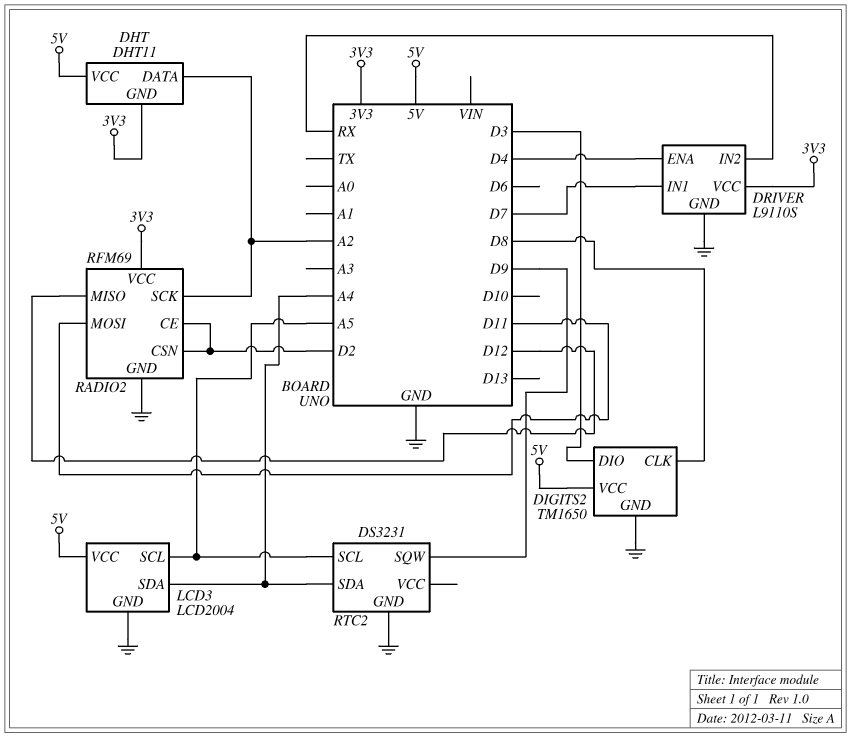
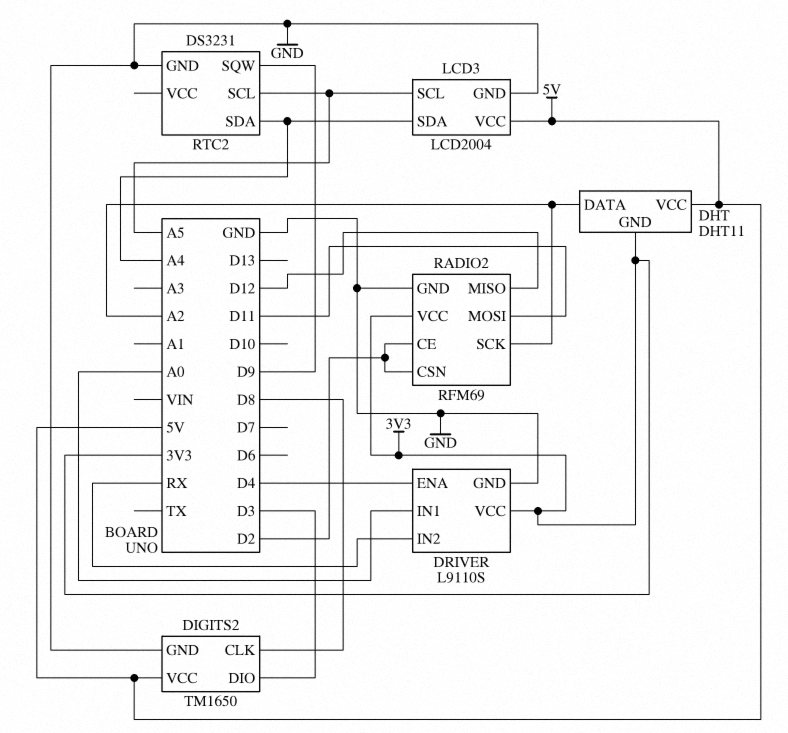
DRIVER pin IN1: D7 -> A0

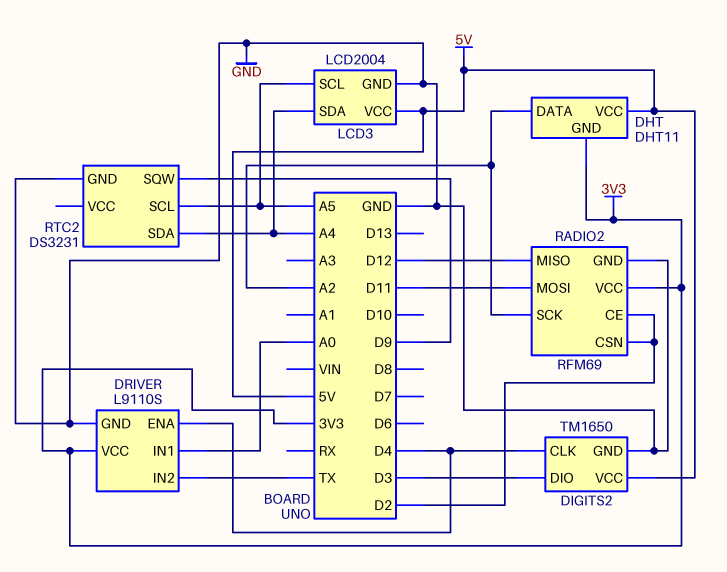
DIGITS2 pin CLK: D8 -> D4
DRIVER pin IN2: RX -> TX

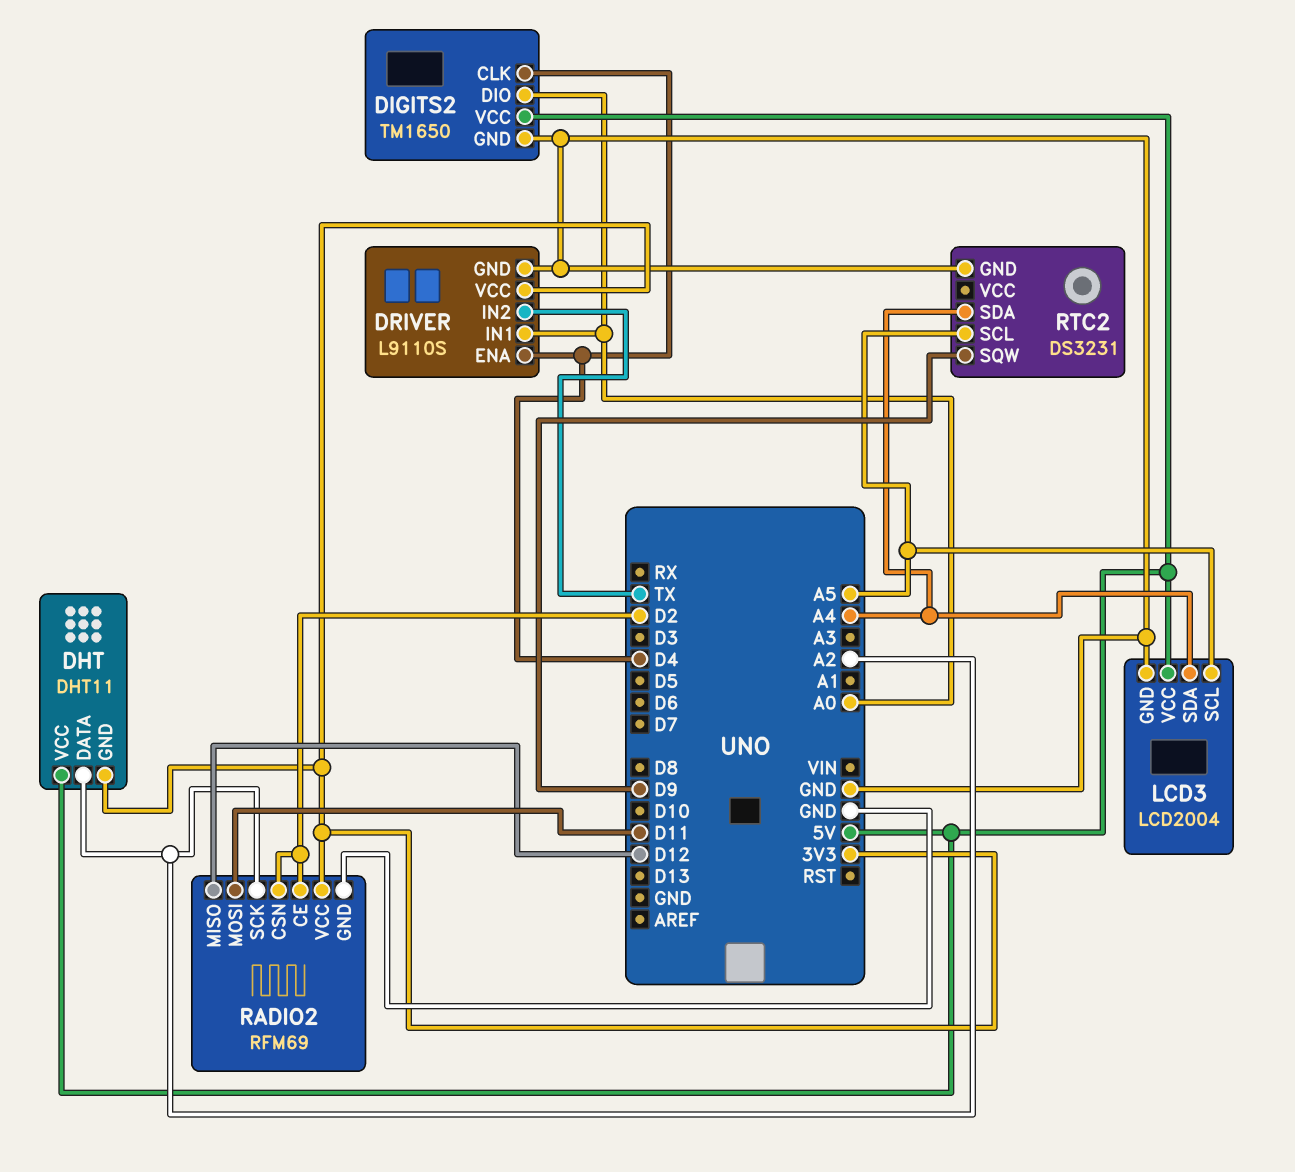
DIGITS2 pin DIO: D3 -> A0

